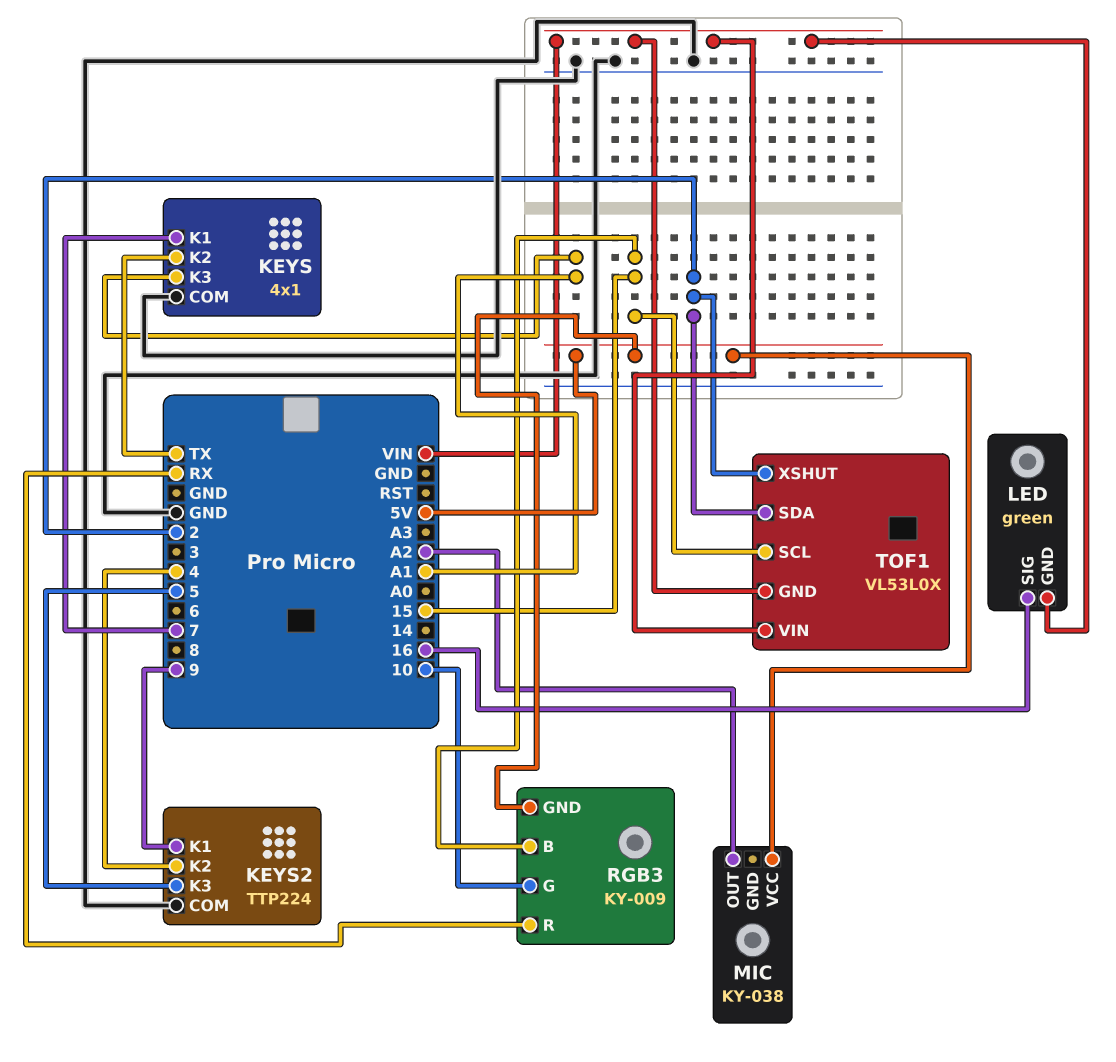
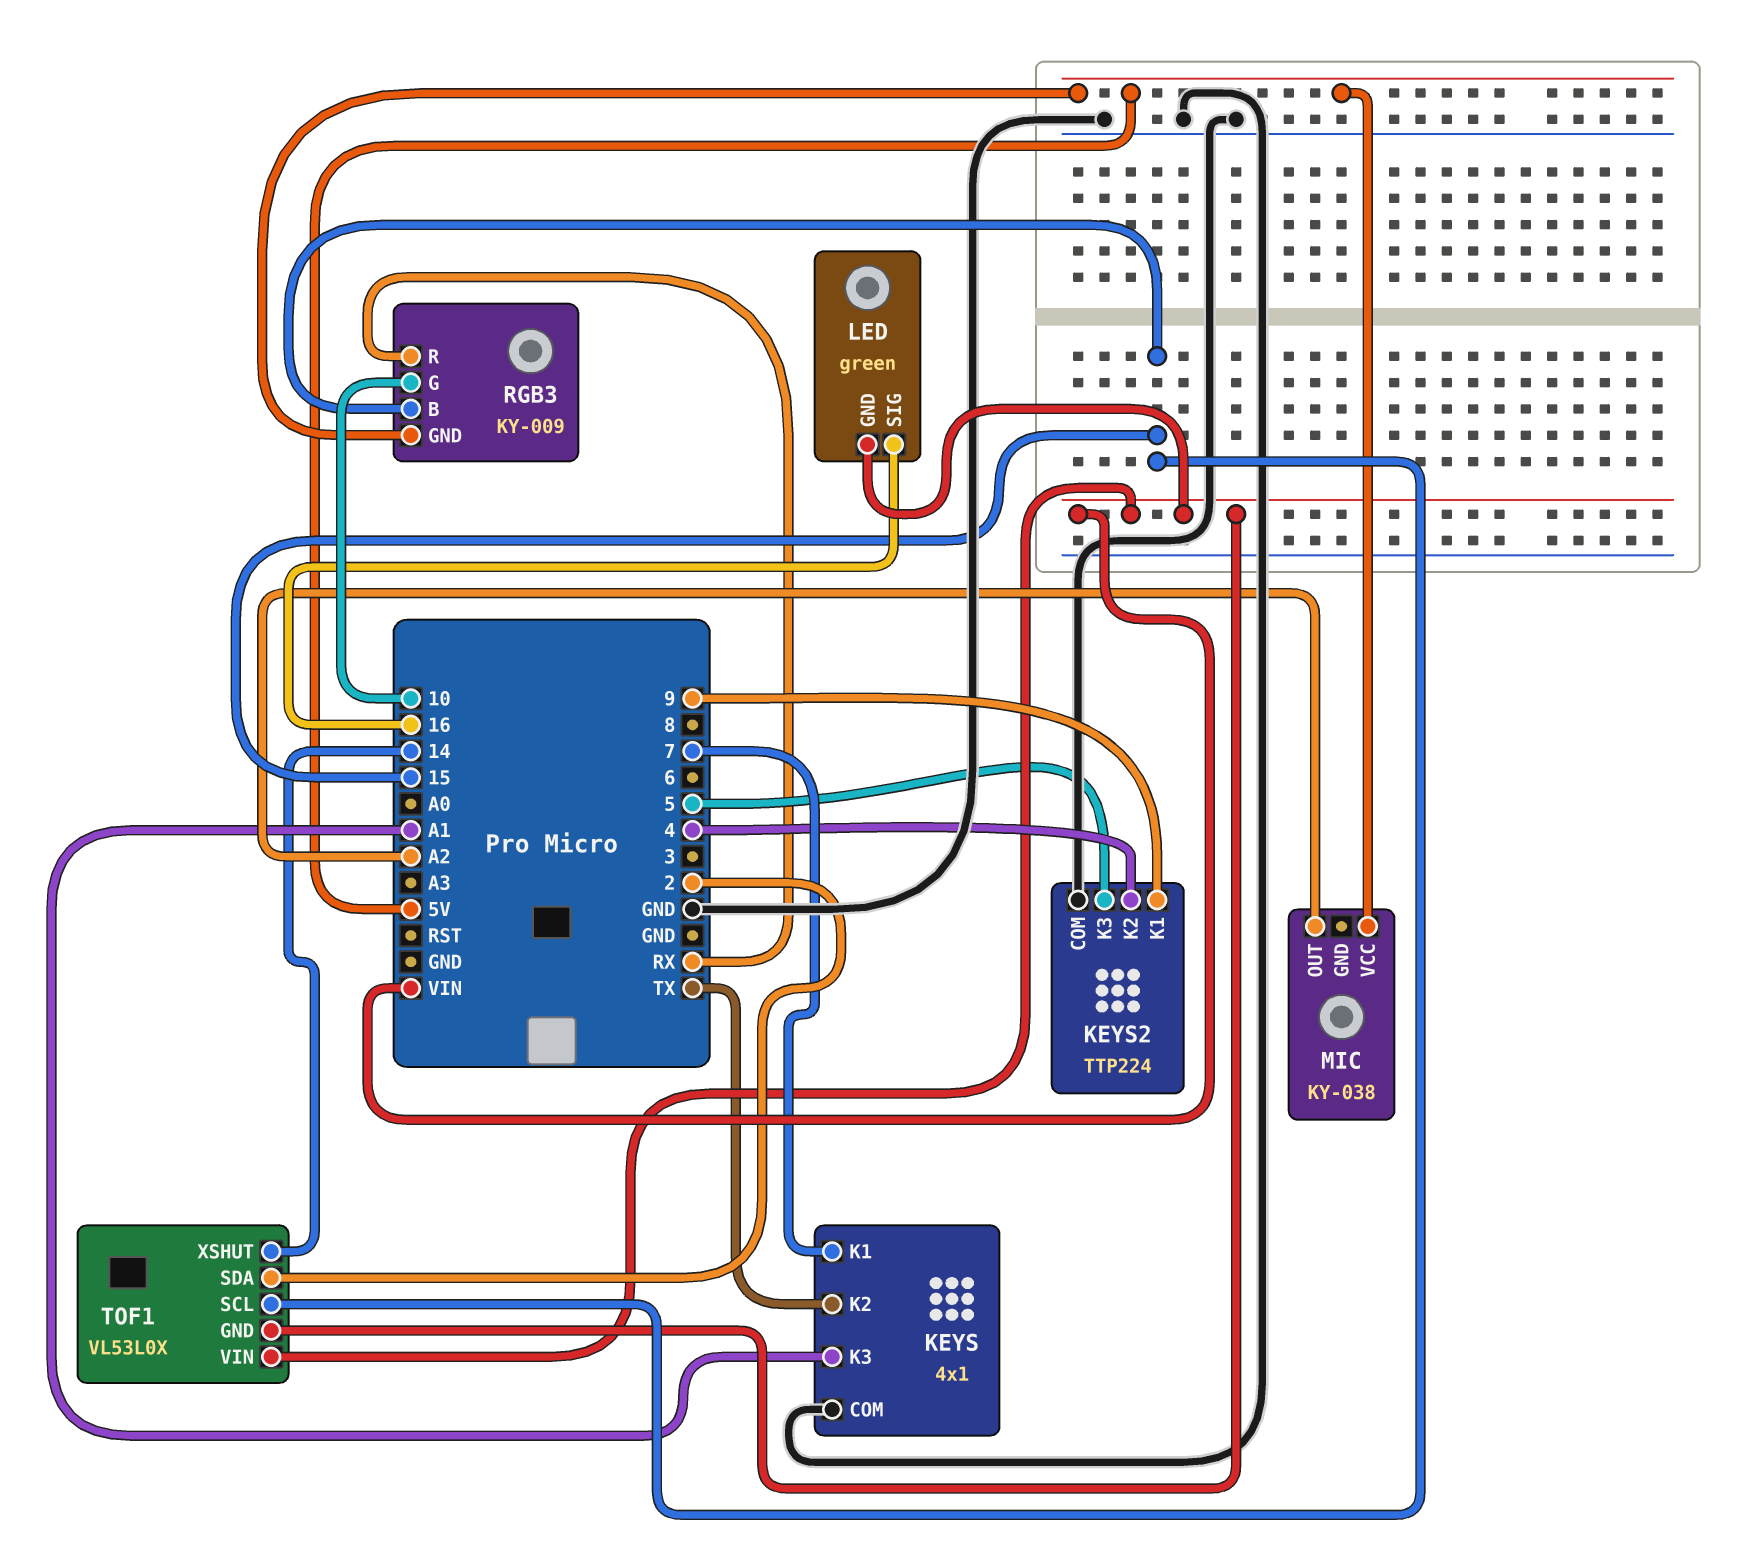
TOF1 pin XSHUT: 2 -> 14

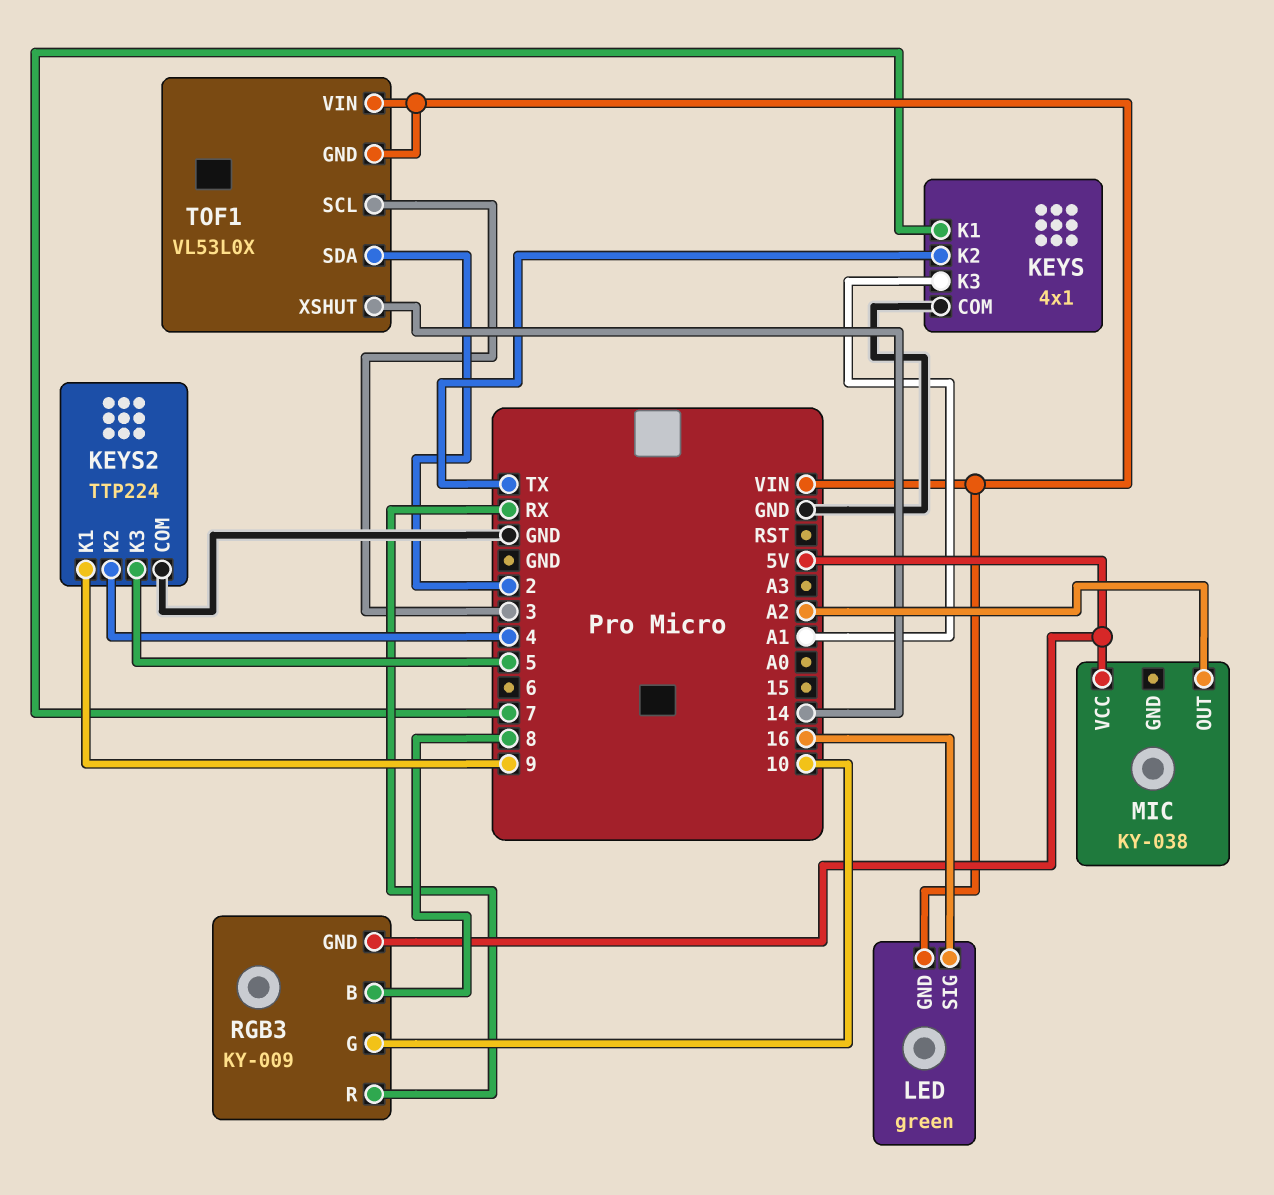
RGB3 pin B: 15 -> 8
TOF1 pin SCL: 15 -> 3

